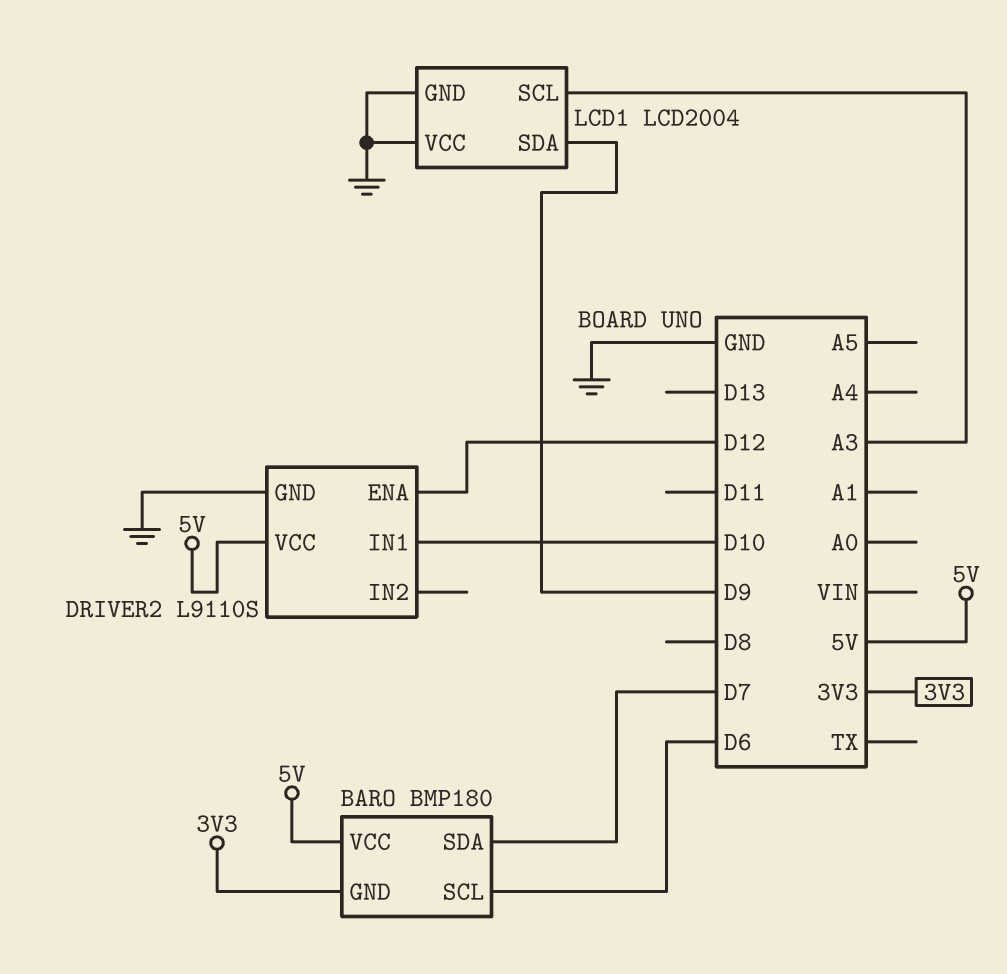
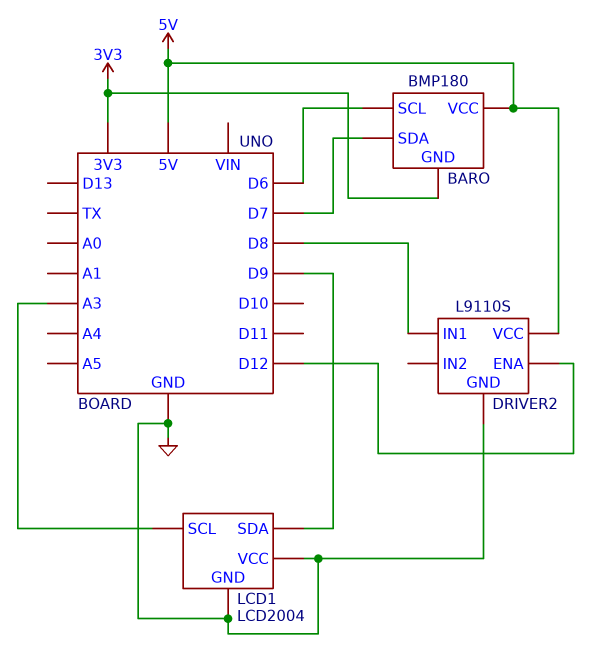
DRIVER2 pin IN1: D10 -> D8

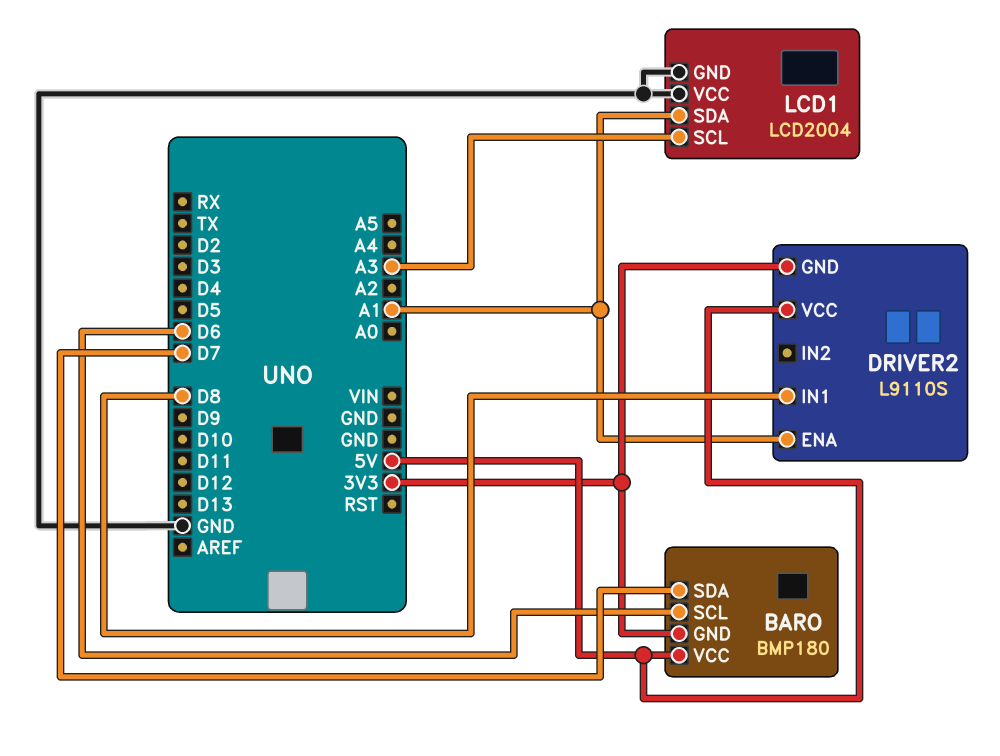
DRIVER2 pin ENA: D12 -> A1
DRIVER2 pin GND: GND -> 3V3
LCD1 pin SDA: D9 -> A1

